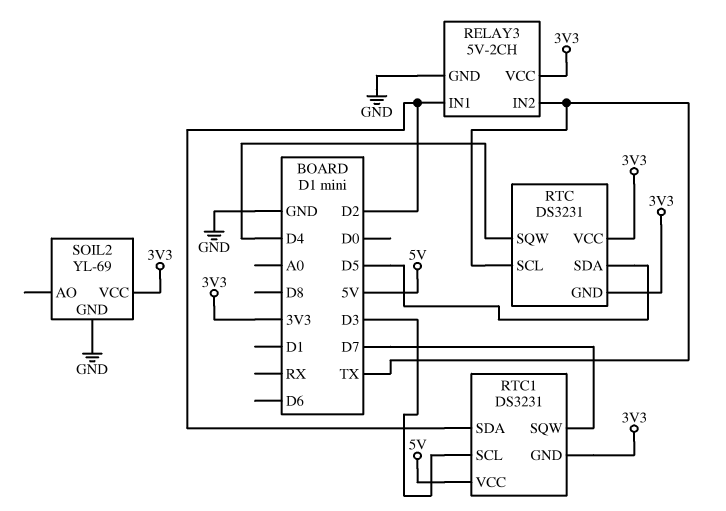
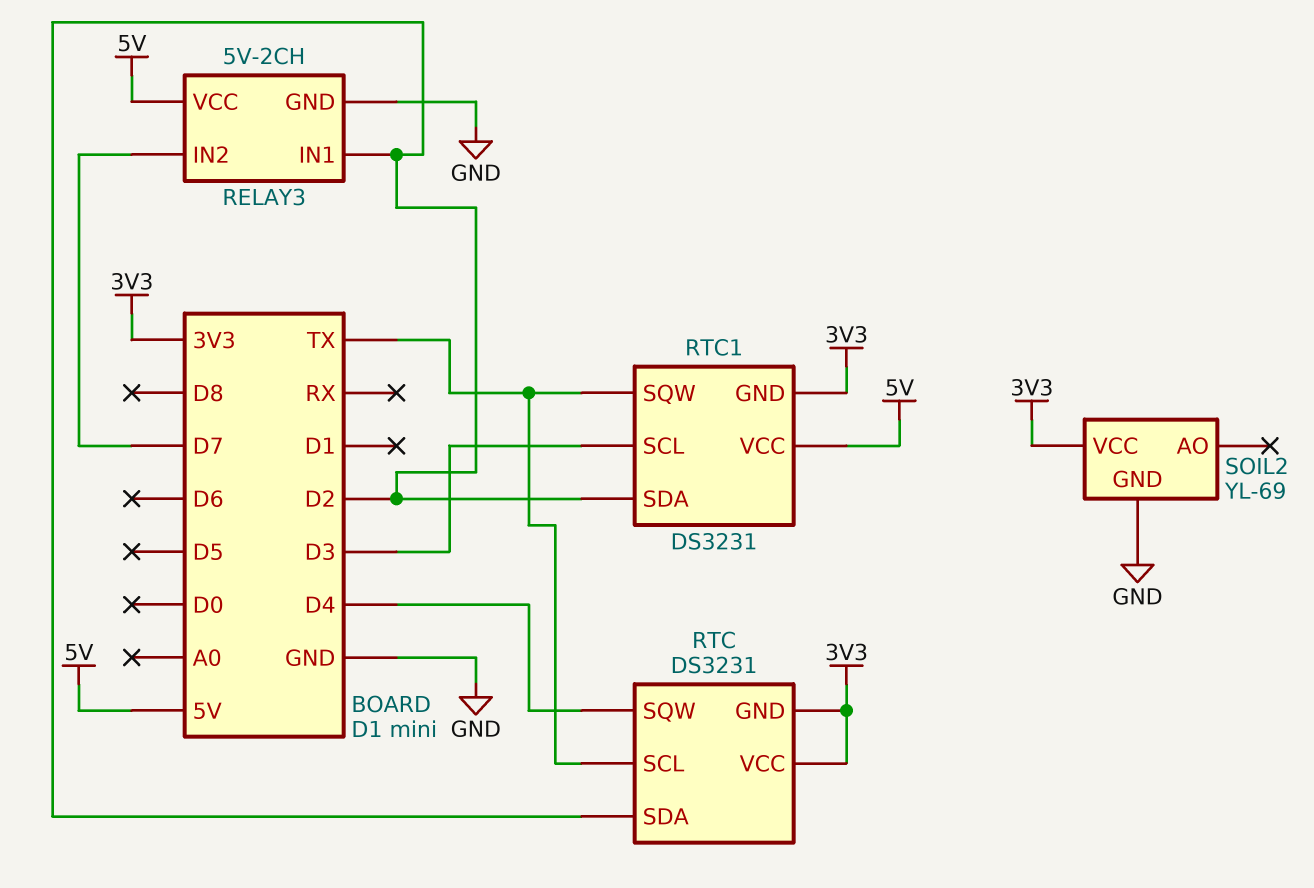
RELAY3 pin IN2: TX -> D7
RELAY3 pin VCC: 3V3 -> 5V
RTC pin SDA: D5 -> D2
RTC1 pin SQW: D7 -> TX

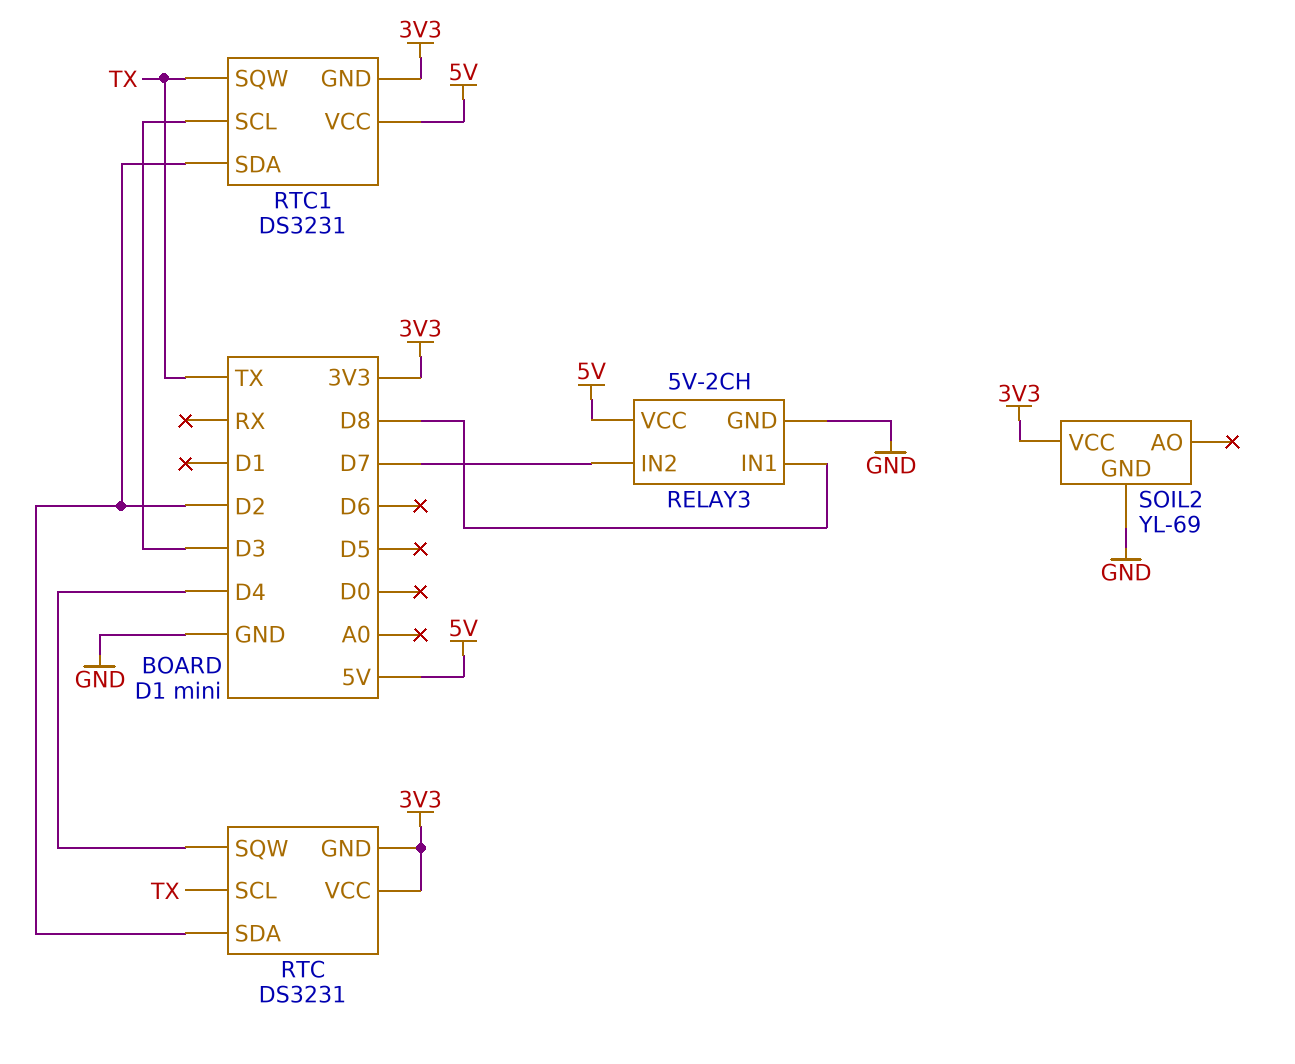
RELAY3 pin IN1: D2 -> D8

